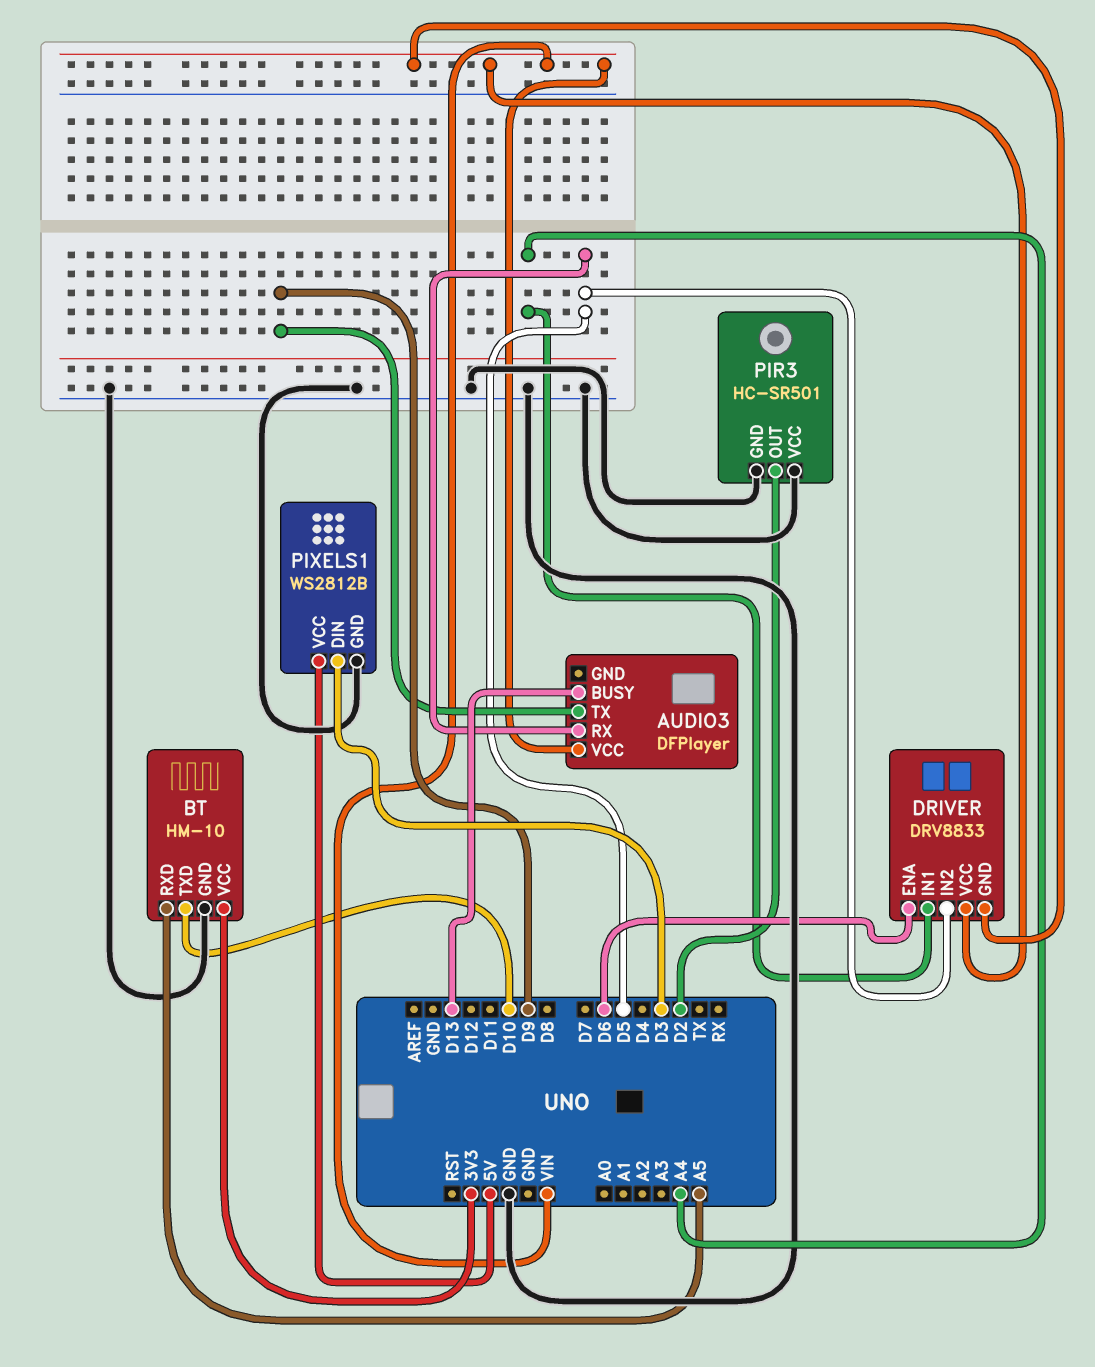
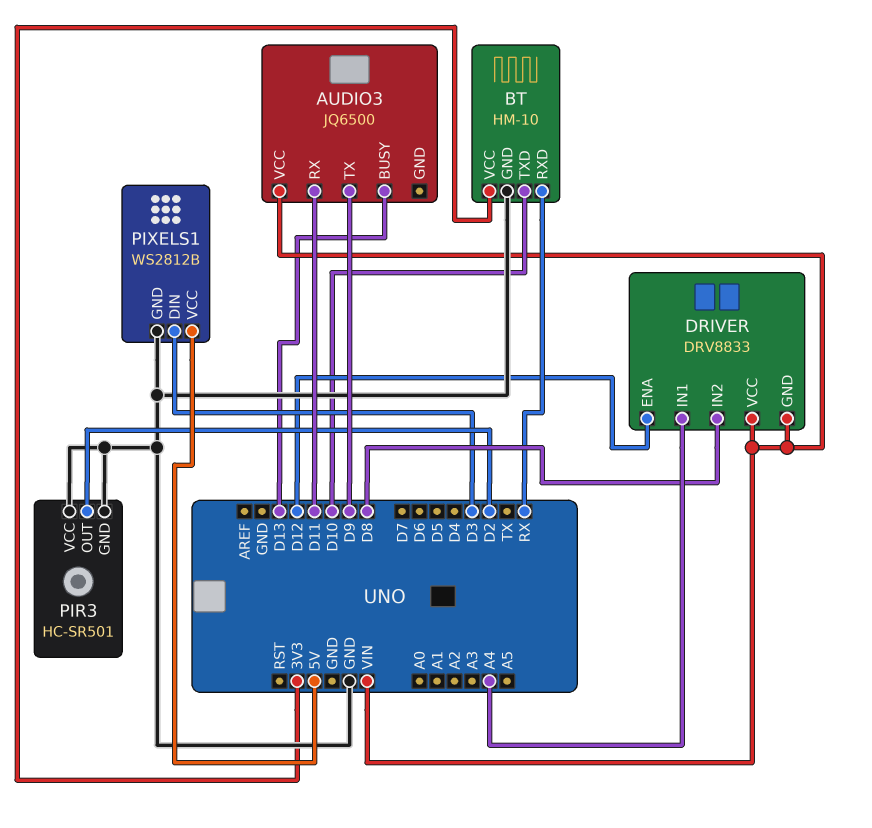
AUDIO3: DFPlayer -> JQ6500
AUDIO3 pin RX: D5 -> D11
BT pin RXD: A5 -> RX
DRIVER pin ENA: D6 -> D12
DRIVER pin IN2: D5 -> D8

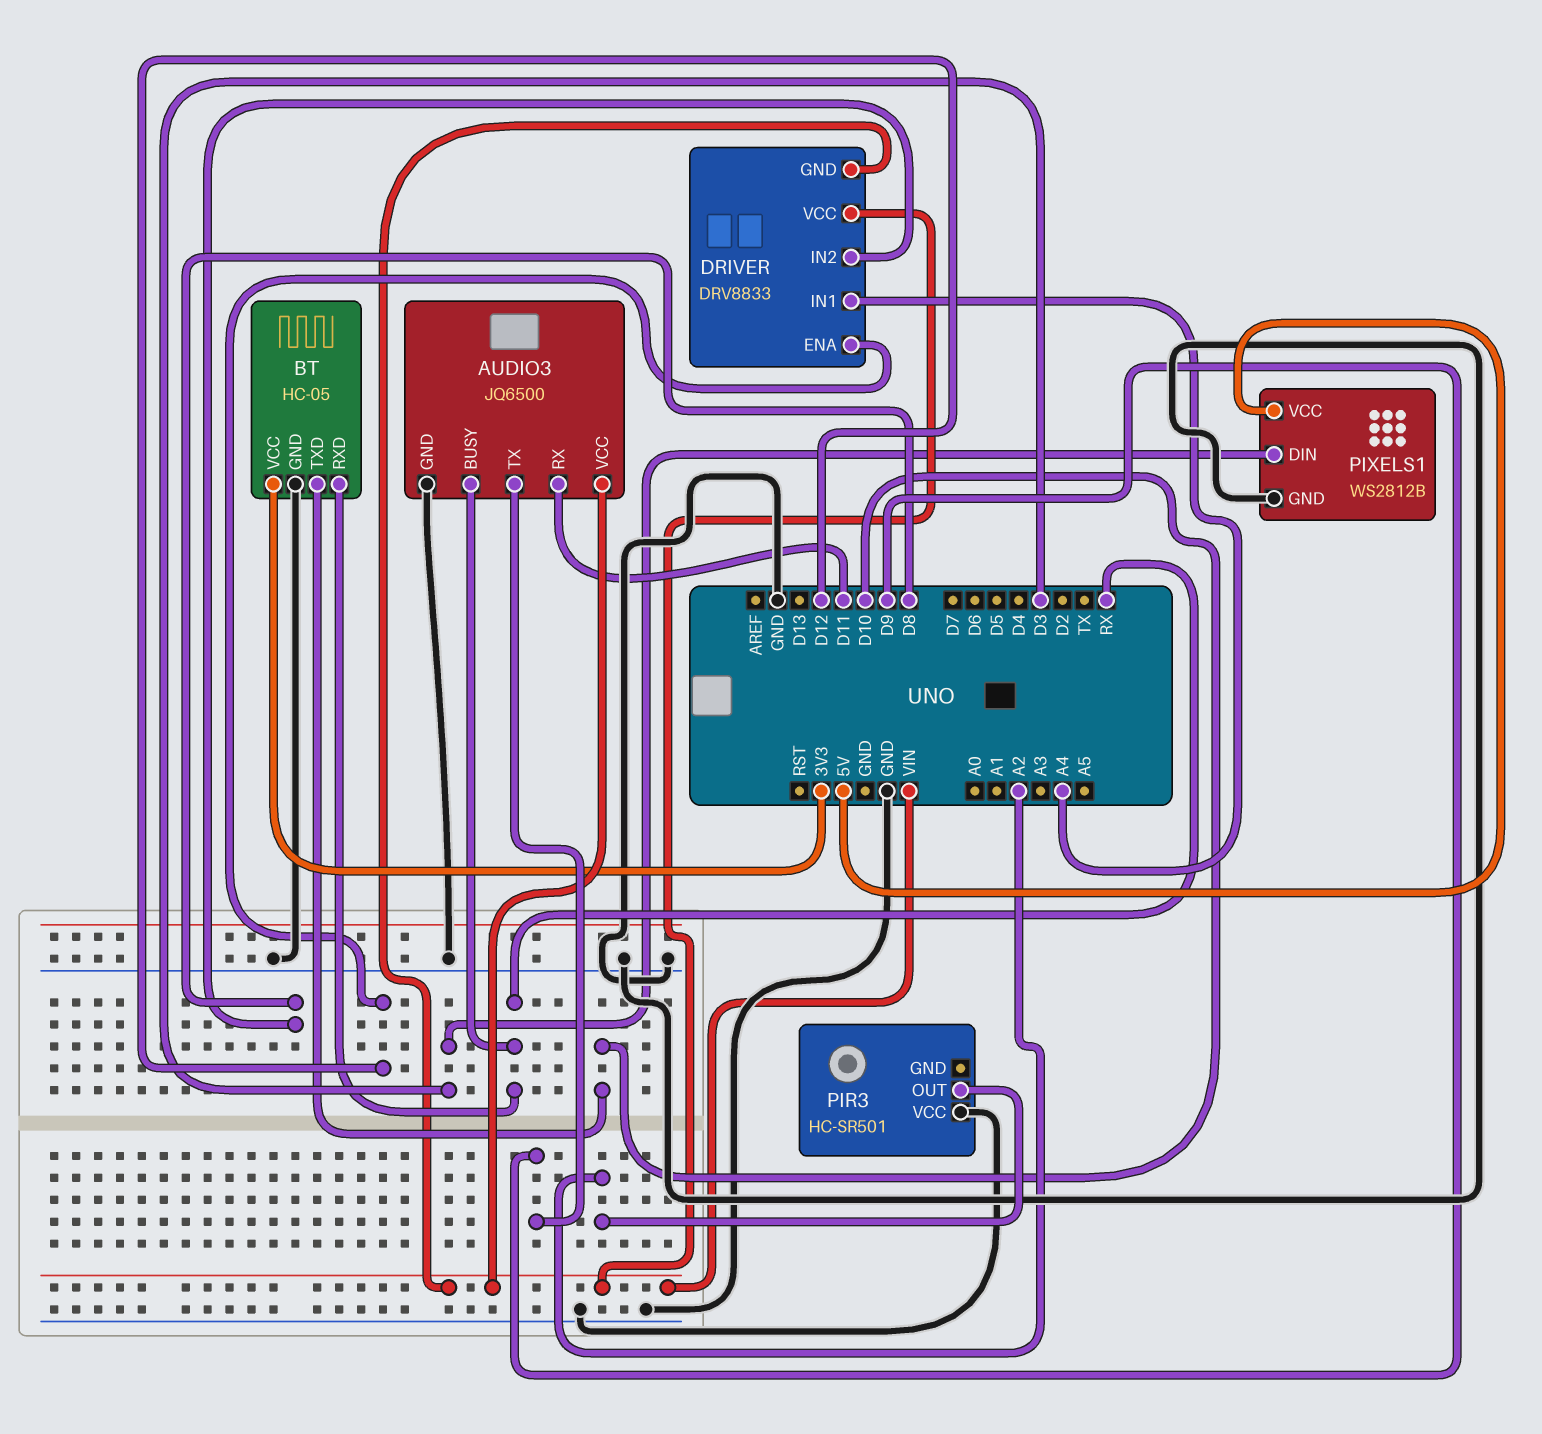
AUDIO3 pin BUSY: D13 -> RX
AUDIO3 pin GND: none -> GND
BT: HM-10 -> HC-05
PIR3 pin GND: GND -> none
PIR3 pin OUT: D2 -> A2

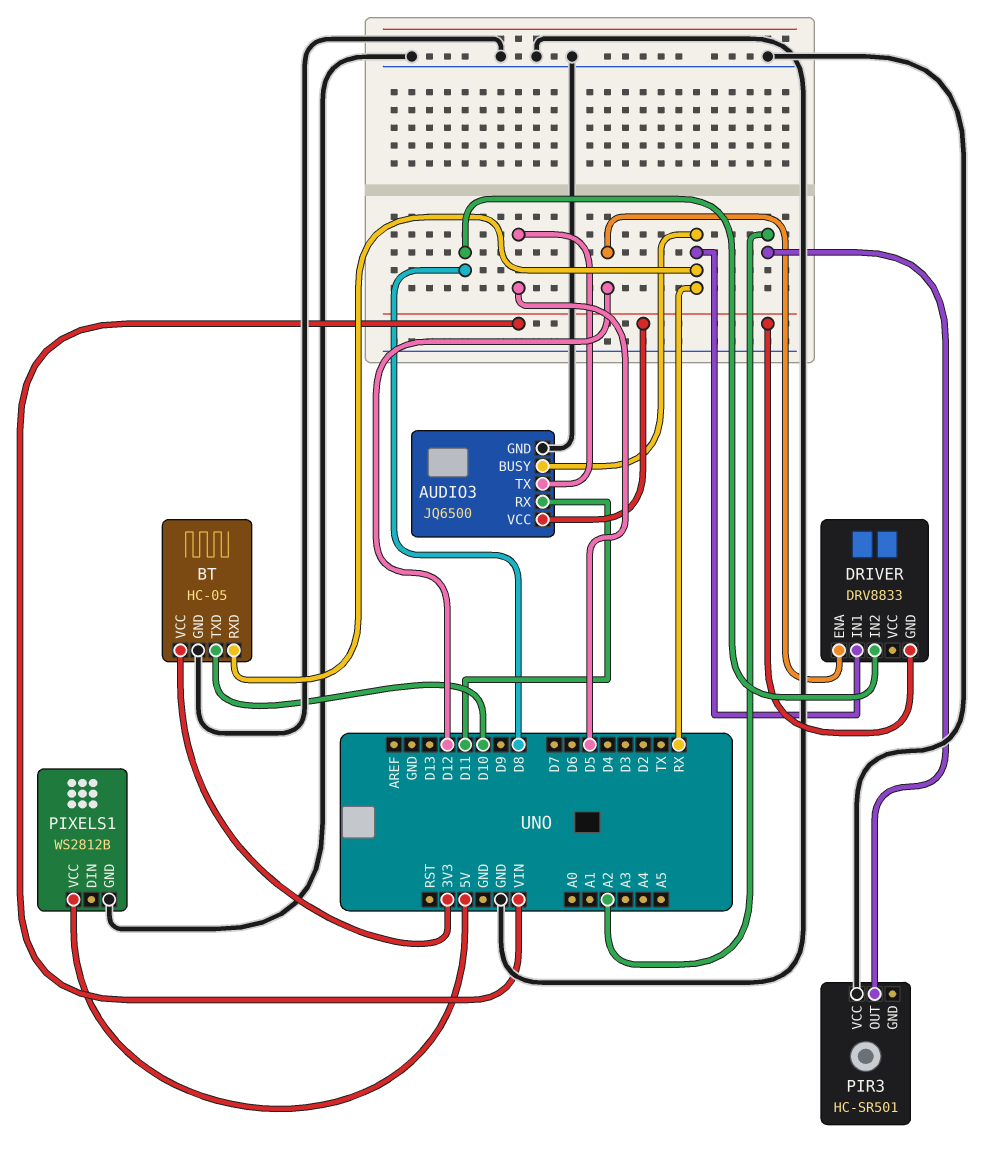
AUDIO3 pin TX: D9 -> D5
DRIVER pin IN1: A4 -> RX
DRIVER pin VCC: VIN -> none
PIXELS1 pin DIN: D3 -> none

